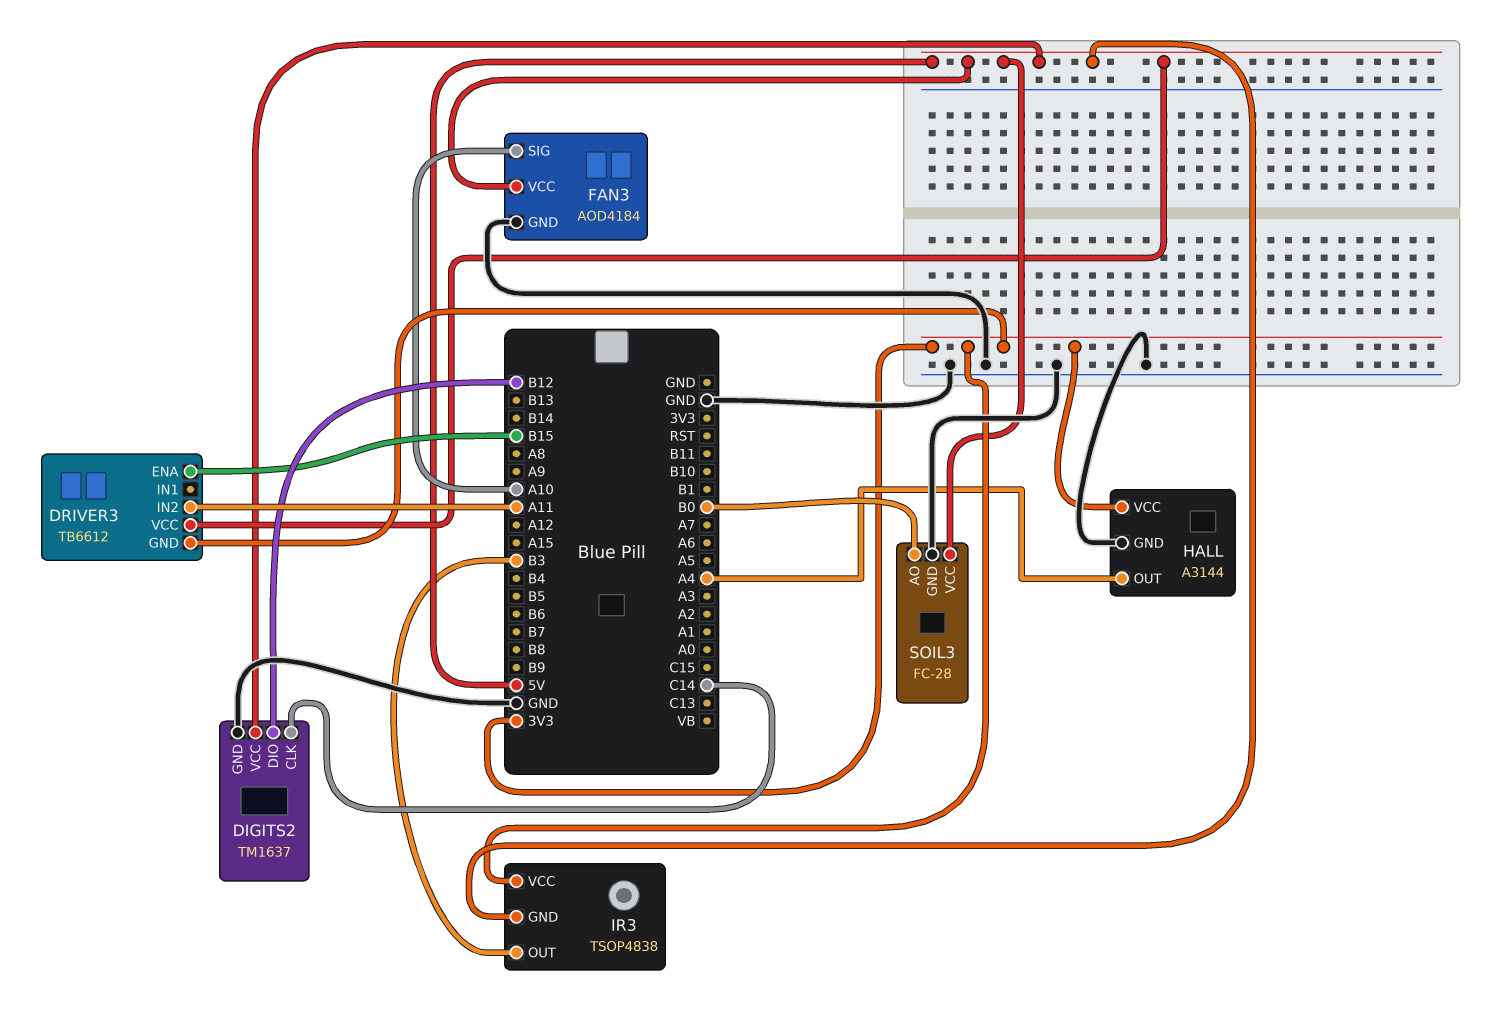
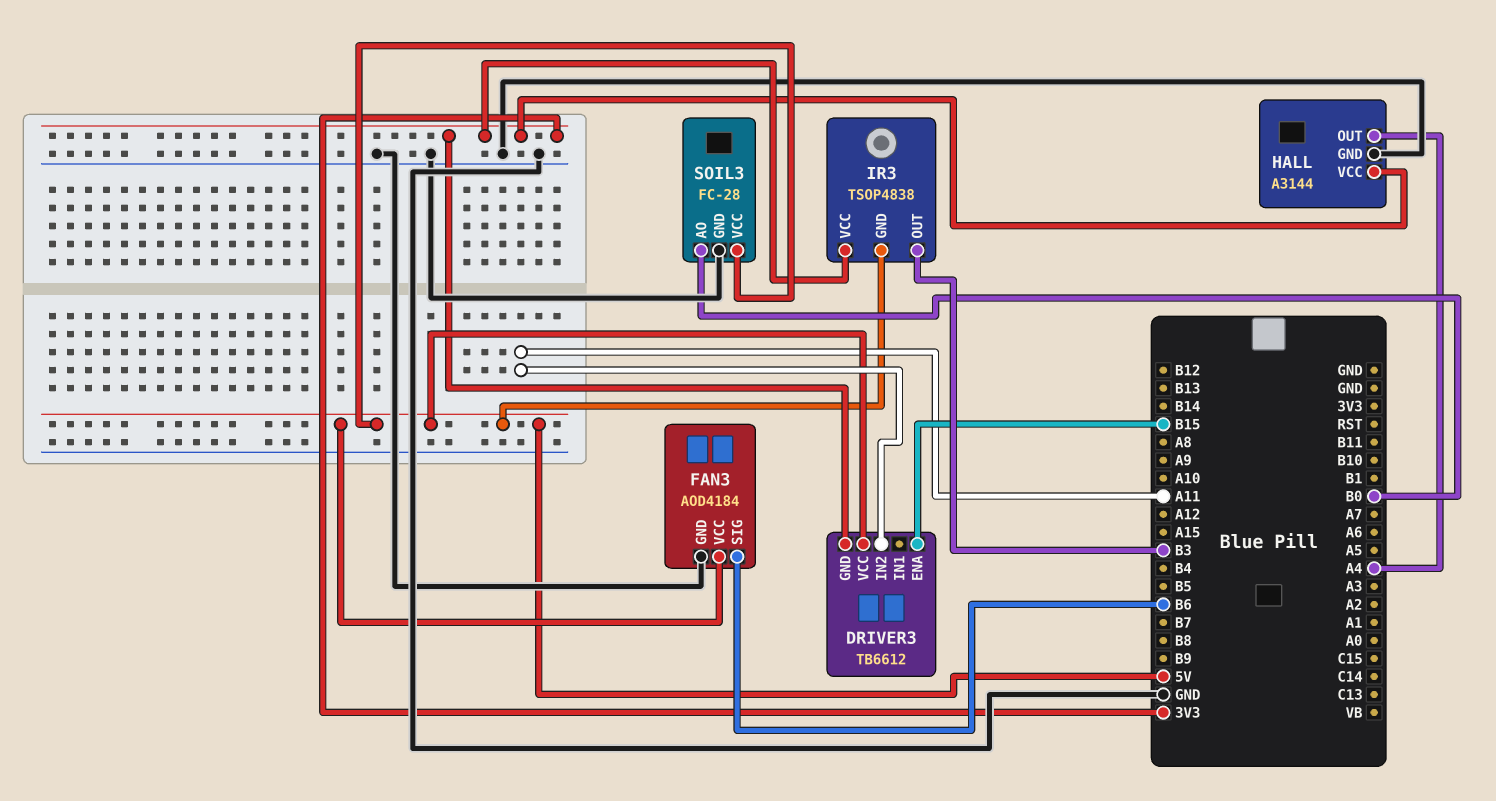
DIGITS2: TM1637 -> none
DIGITS2 pin CLK: C14 -> none
DIGITS2 pin DIO: B12 -> none
DIGITS2 pin GND: GND -> none
DIGITS2 pin VCC: 5V -> none
FAN3 pin SIG: A10 -> B6

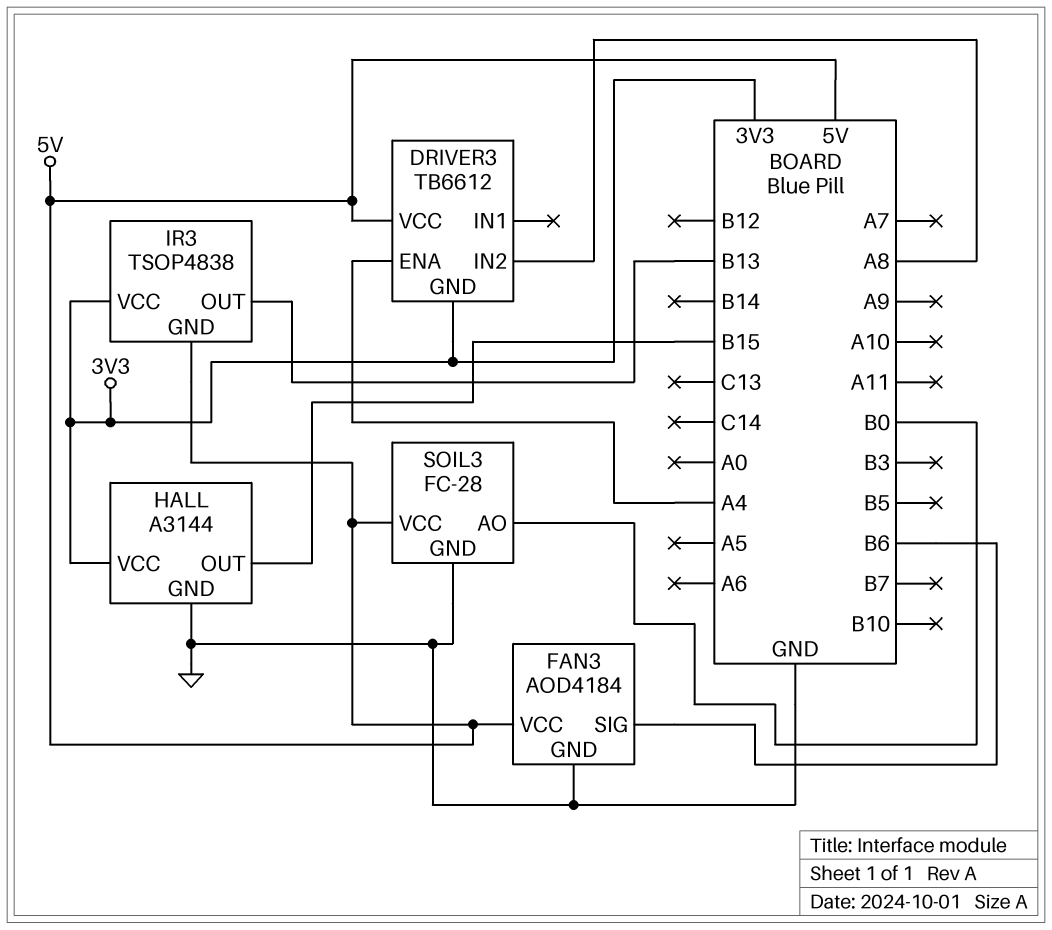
DRIVER3 pin ENA: B15 -> A4
DRIVER3 pin IN2: A11 -> A8
HALL pin OUT: A4 -> B15
IR3 pin OUT: B3 -> B13

